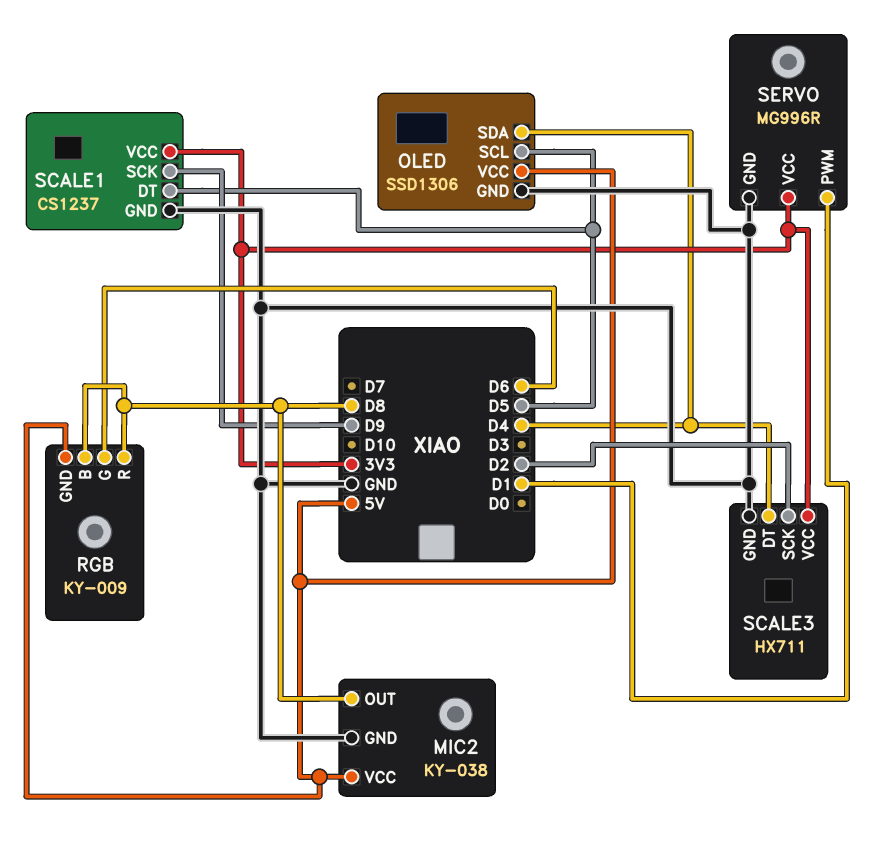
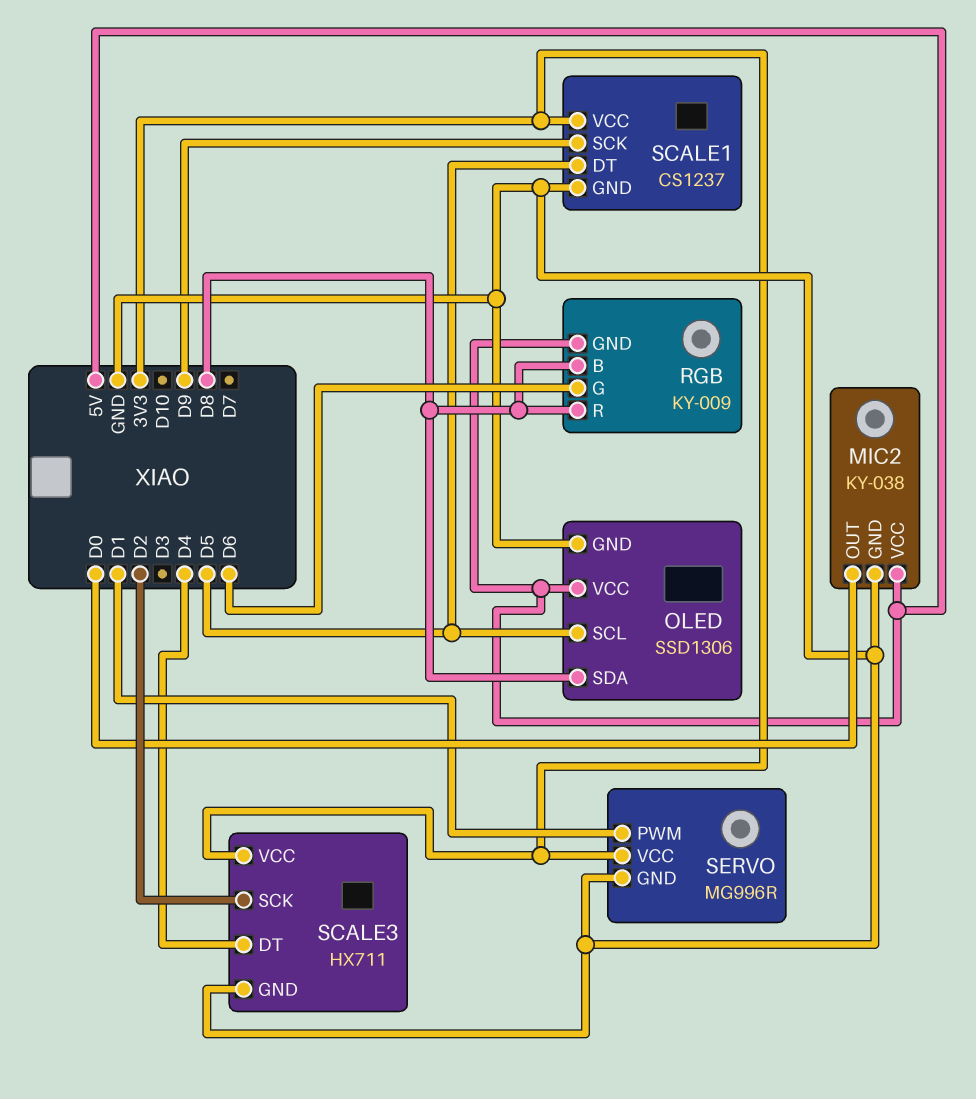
MIC2 pin OUT: D8 -> D0
OLED pin SDA: D4 -> D8

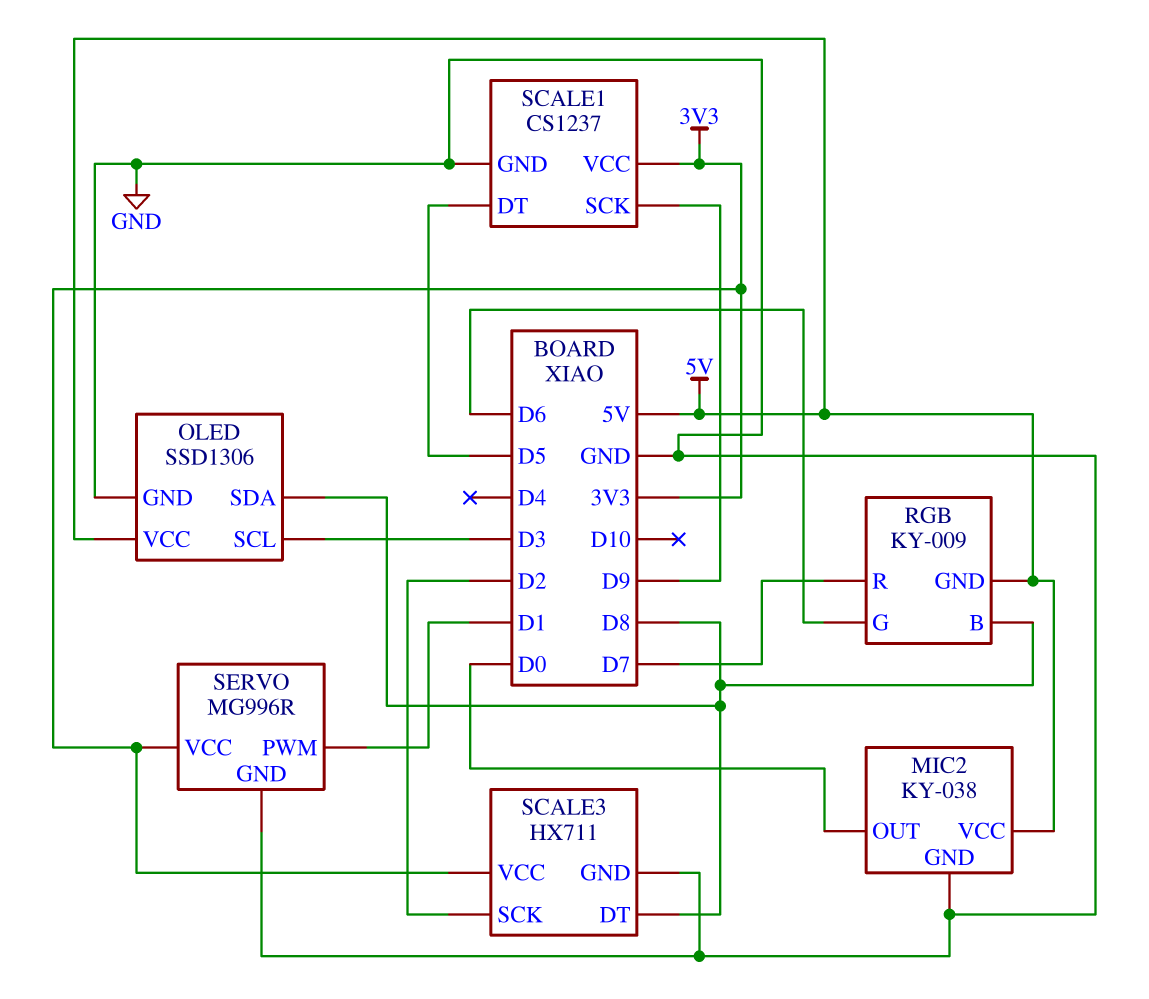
OLED pin SCL: D5 -> D3
RGB pin R: D8 -> D7
SCALE3 pin DT: D4 -> D8

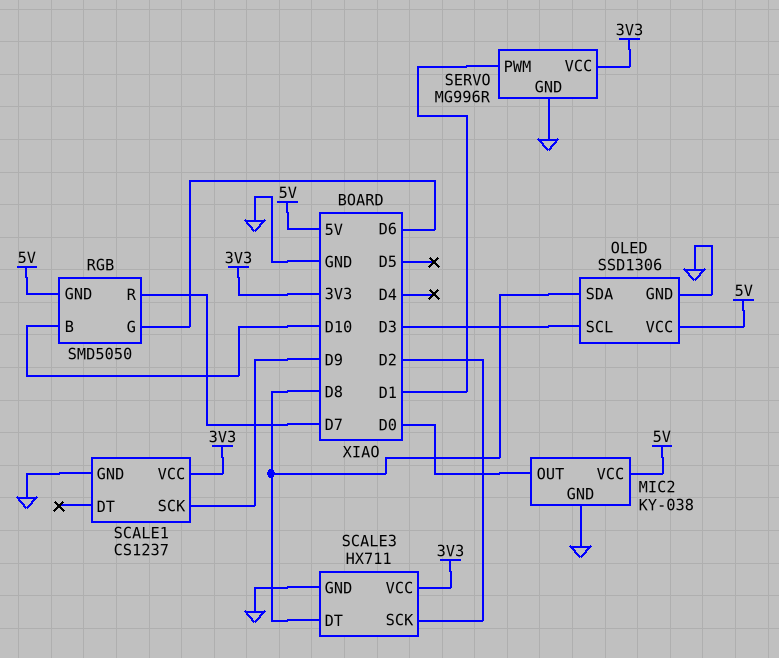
RGB: KY-009 -> SMD5050
RGB pin B: D8 -> D10
SCALE1 pin DT: D5 -> none

